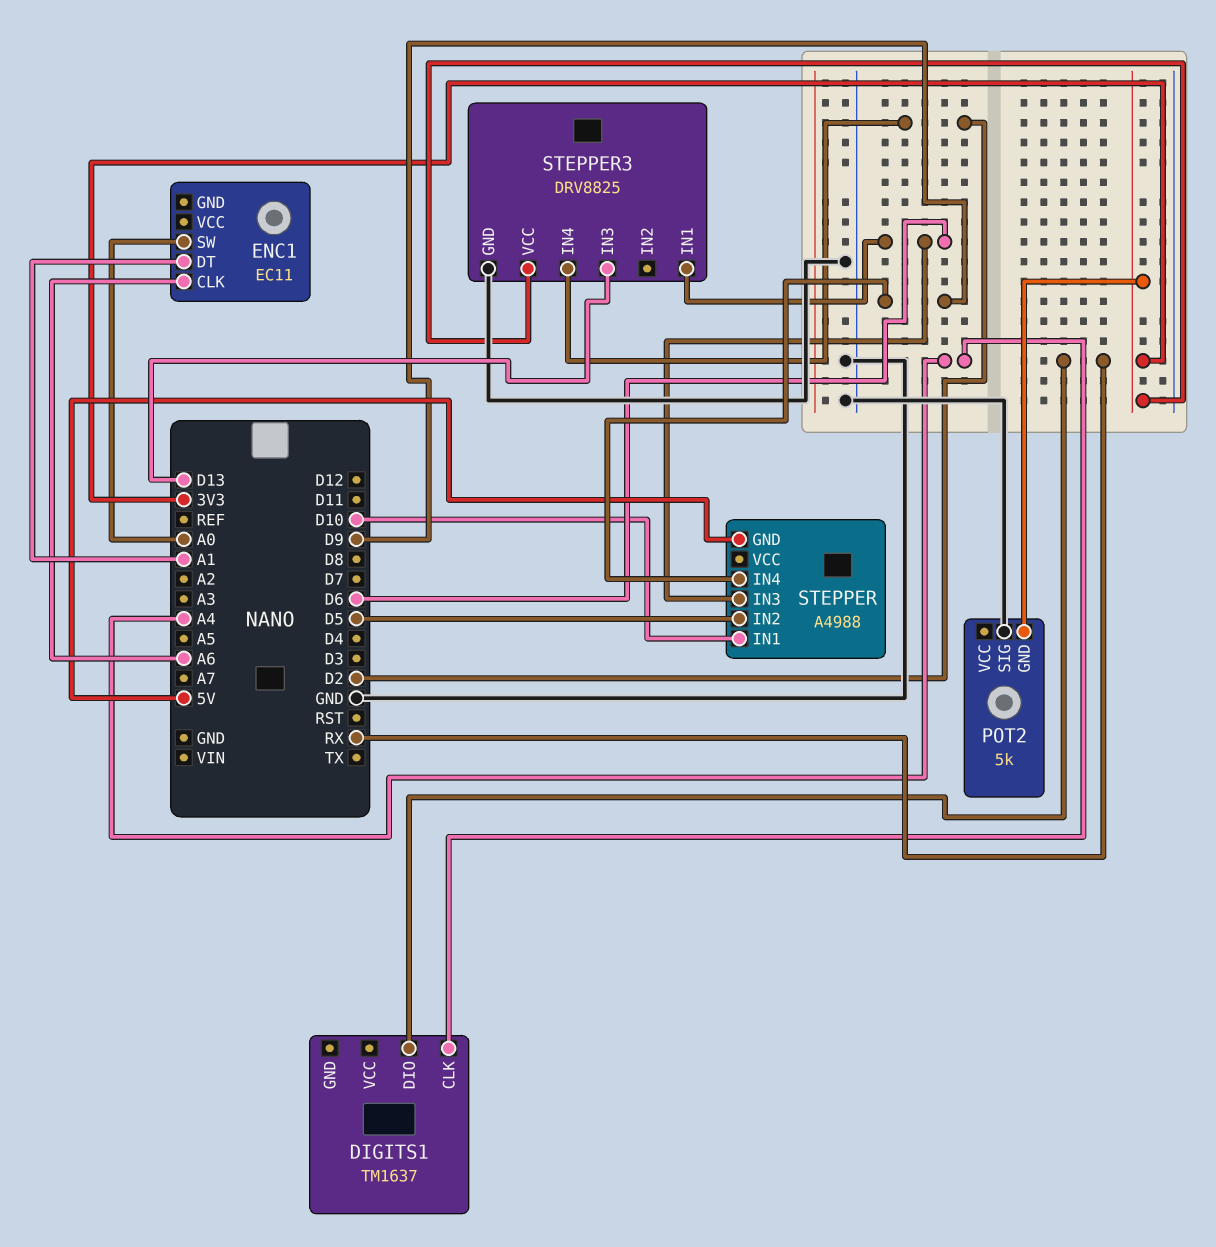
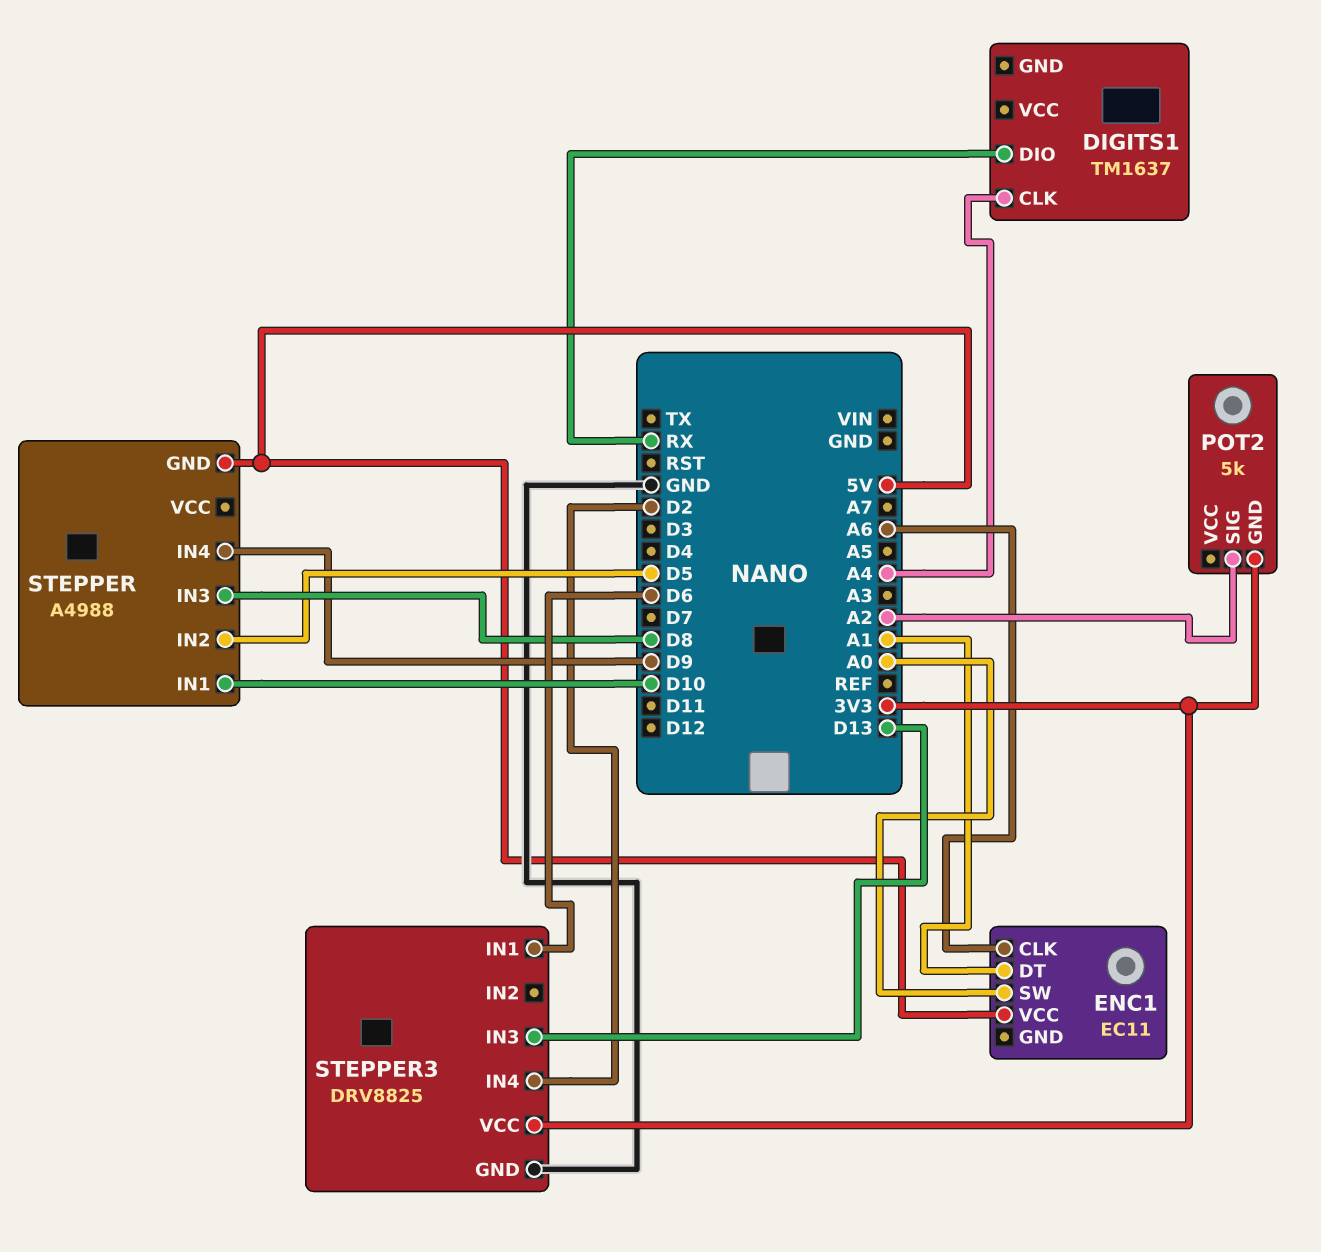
ENC1 pin VCC: none -> 5V
POT2 pin SIG: GND -> A2
STEPPER pin IN3: D6 -> D8

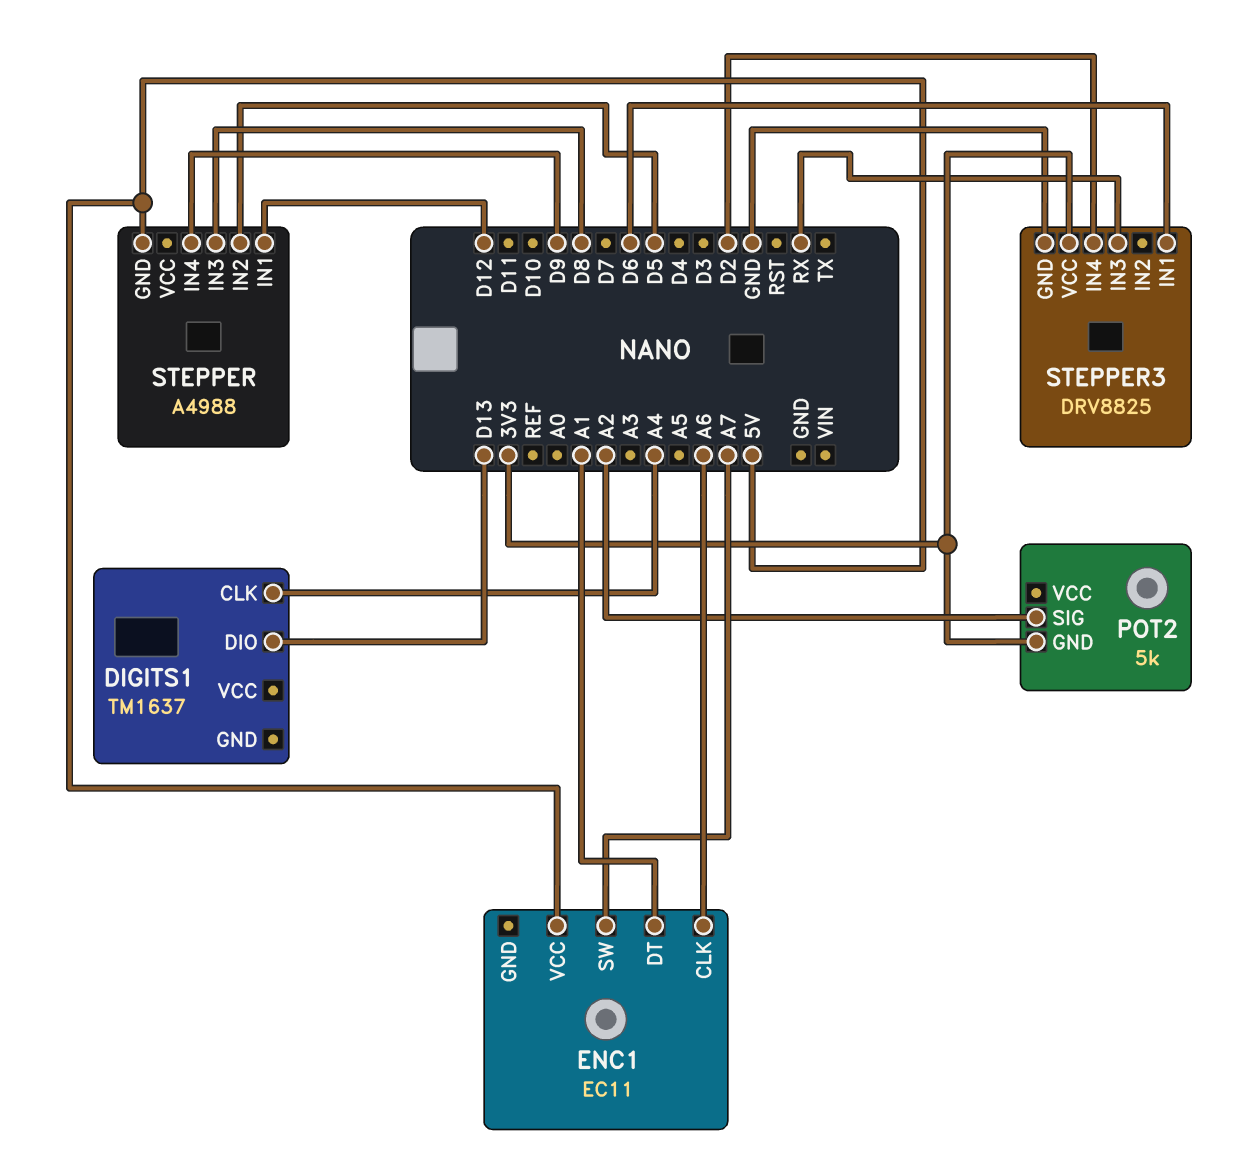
DIGITS1 pin DIO: RX -> D13
ENC1 pin SW: A0 -> A7
STEPPER pin IN1: D10 -> D12
STEPPER3 pin IN3: D13 -> RX

